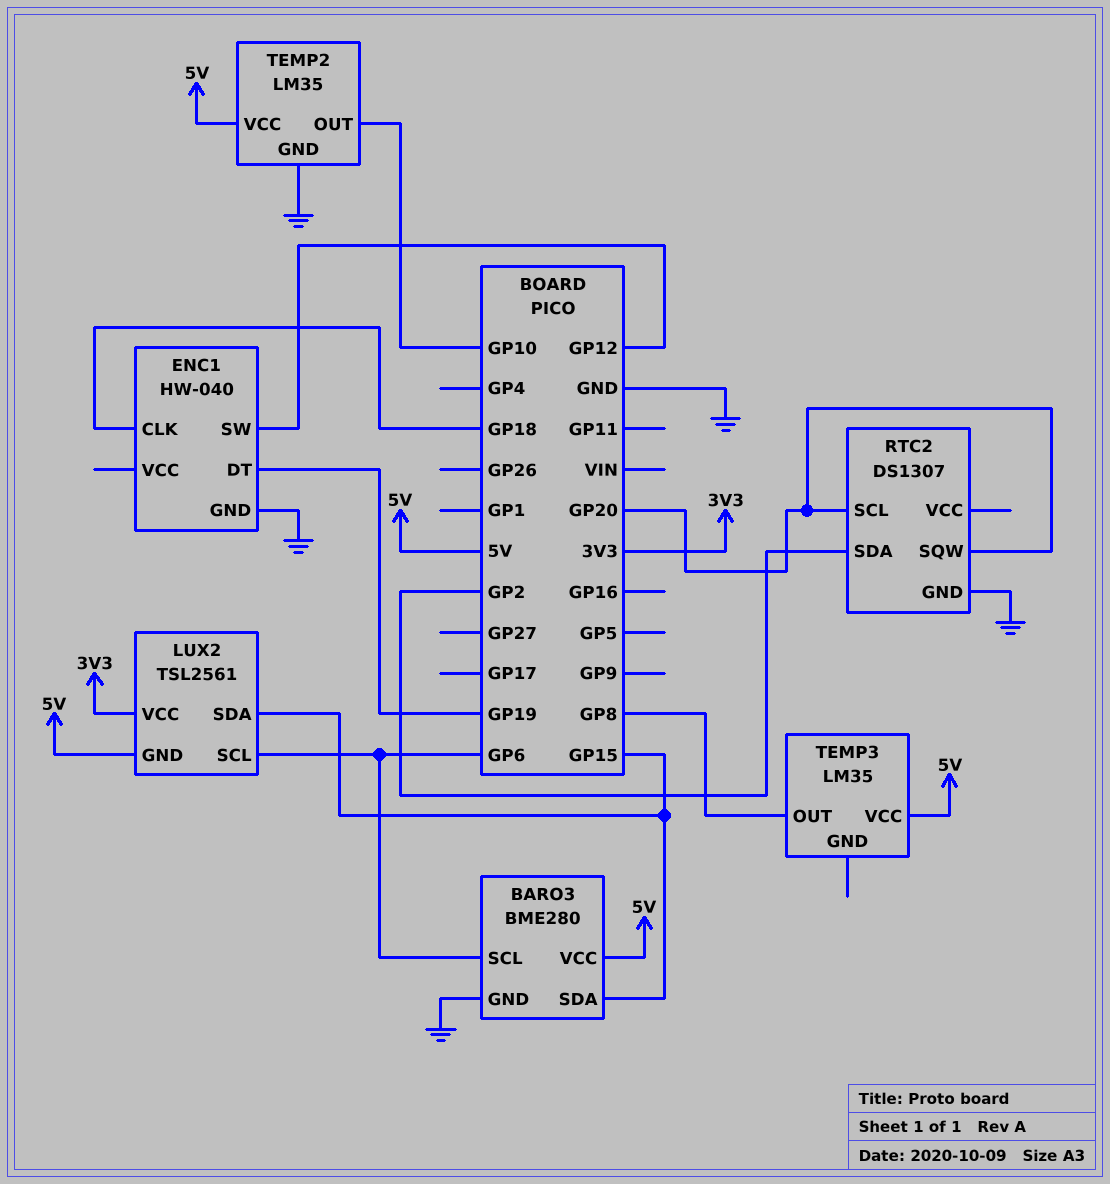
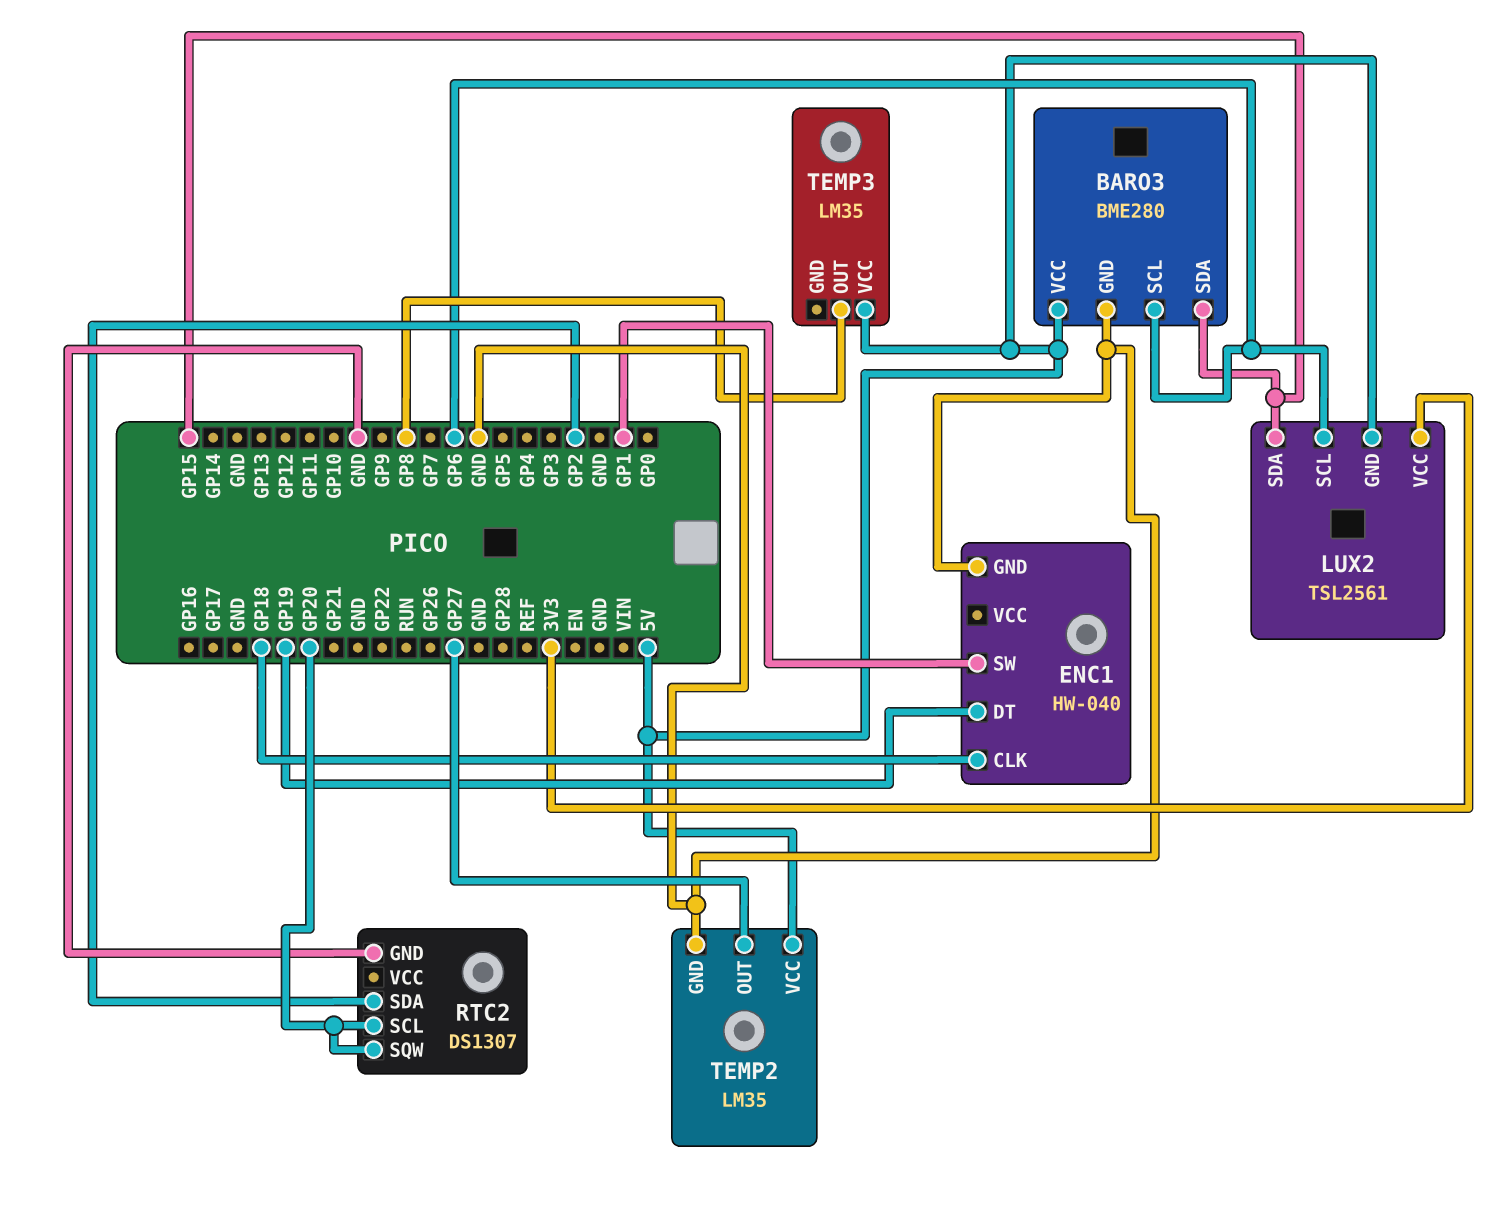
ENC1 pin SW: GP12 -> GP1
TEMP2 pin OUT: GP10 -> GP27

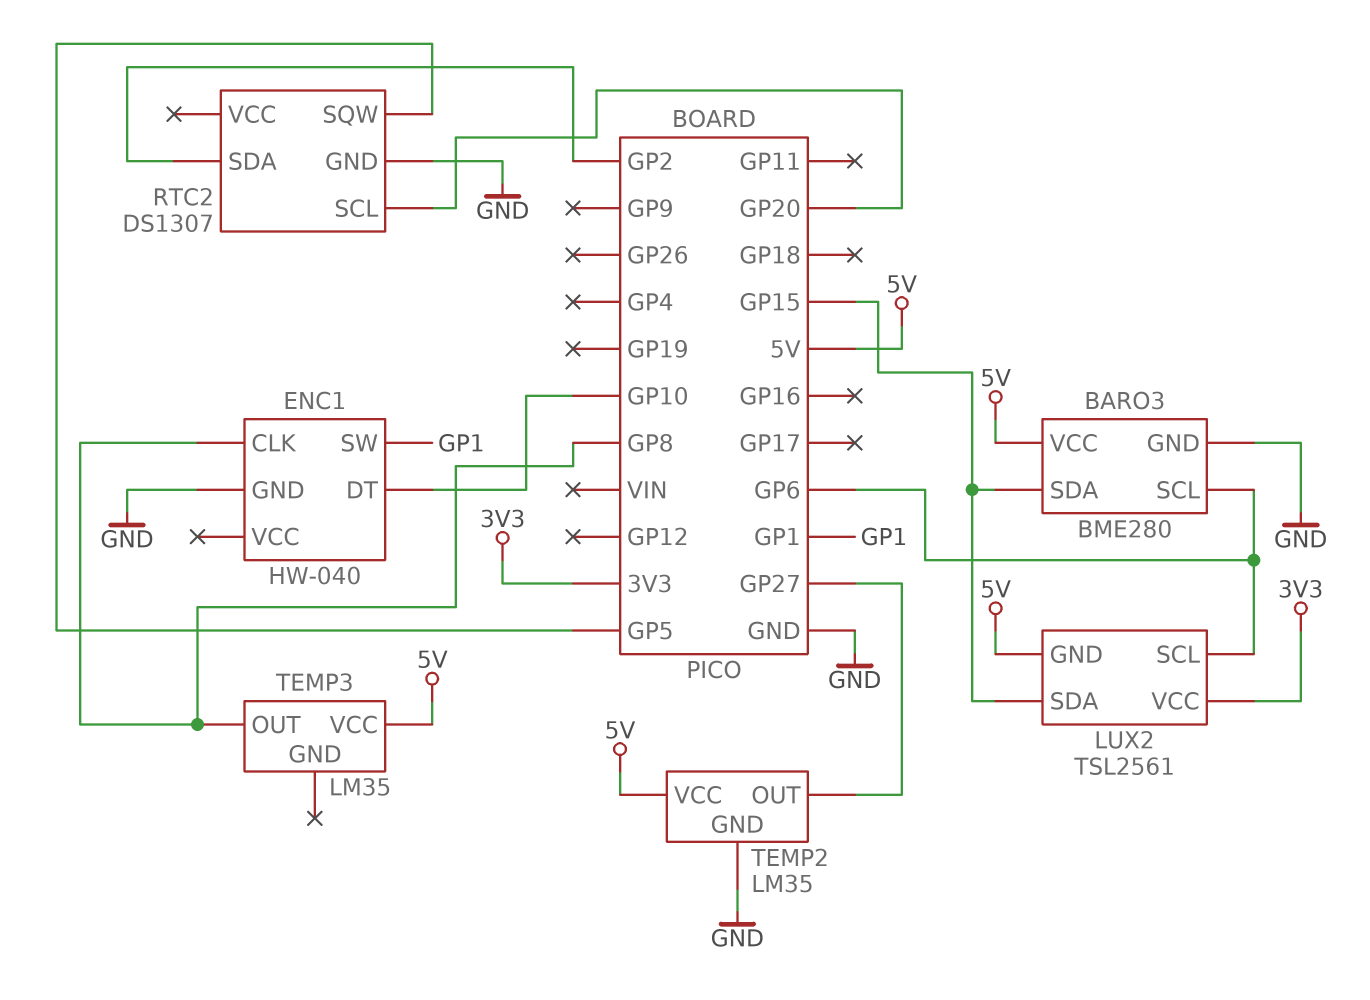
ENC1 pin CLK: GP18 -> GP8
ENC1 pin DT: GP19 -> GP10
RTC2 pin SQW: GP20 -> GP5

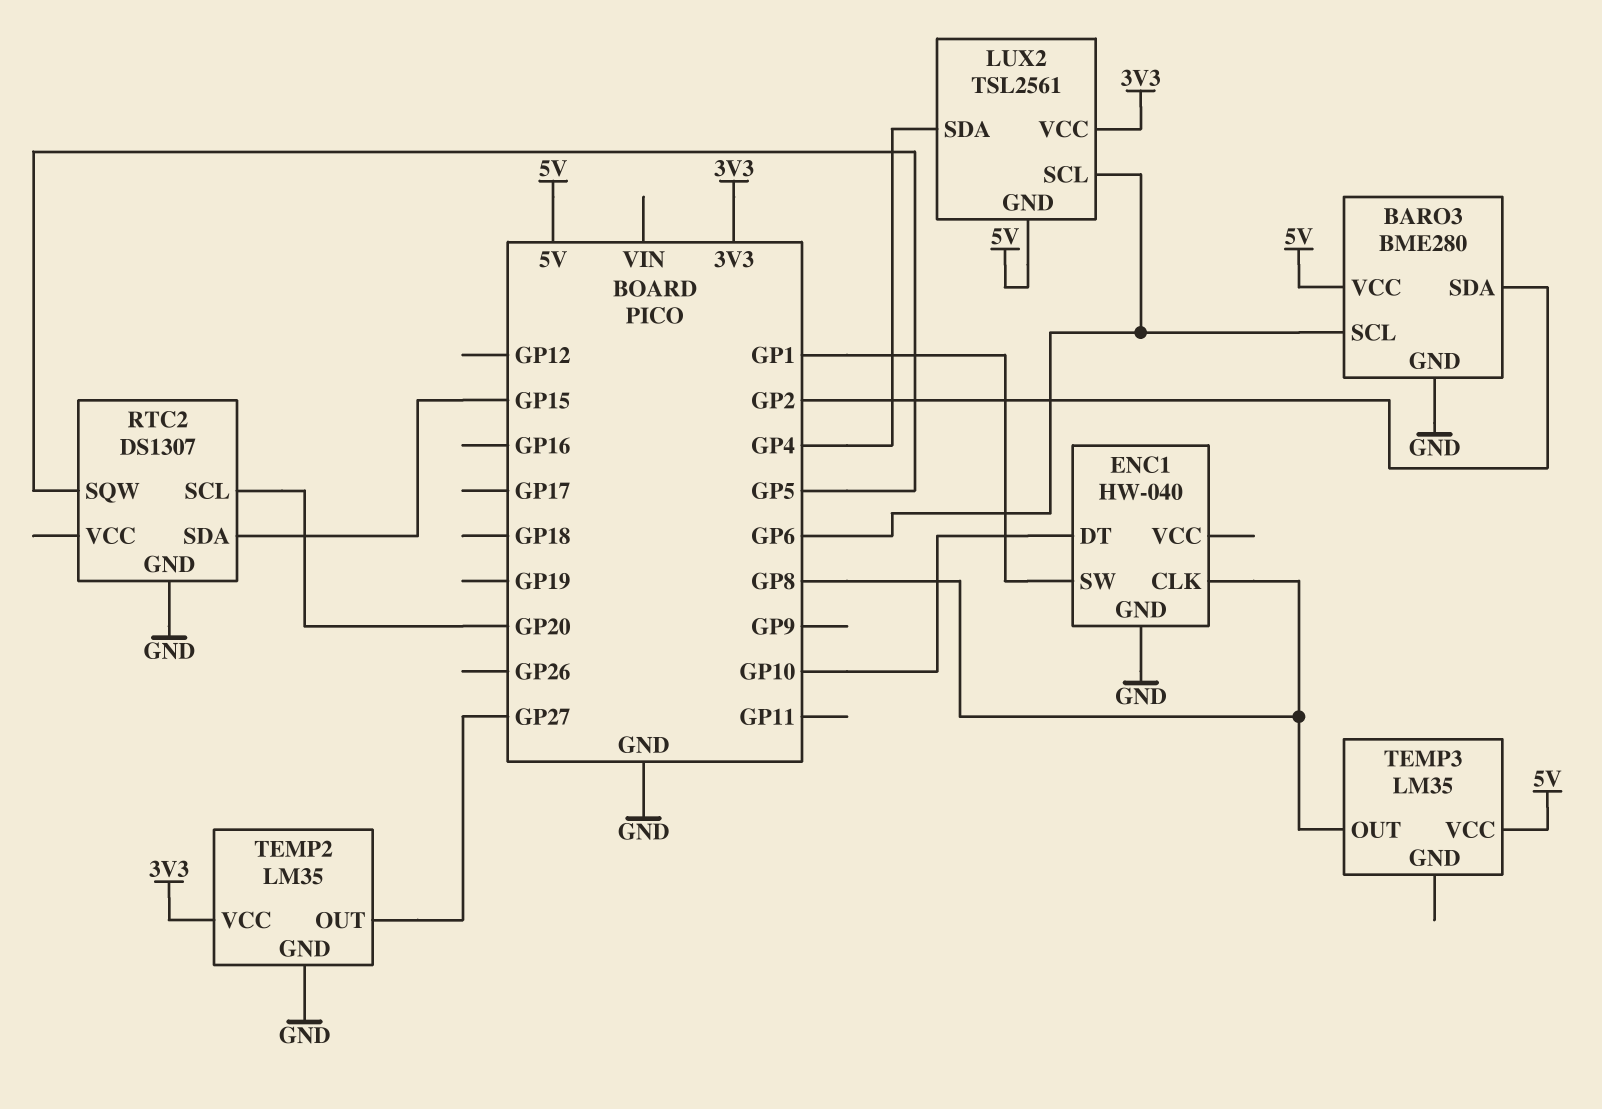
BARO3 pin SDA: GP15 -> GP2
LUX2 pin SDA: GP15 -> GP4
RTC2 pin SDA: GP2 -> GP15
TEMP2 pin VCC: 5V -> 3V3

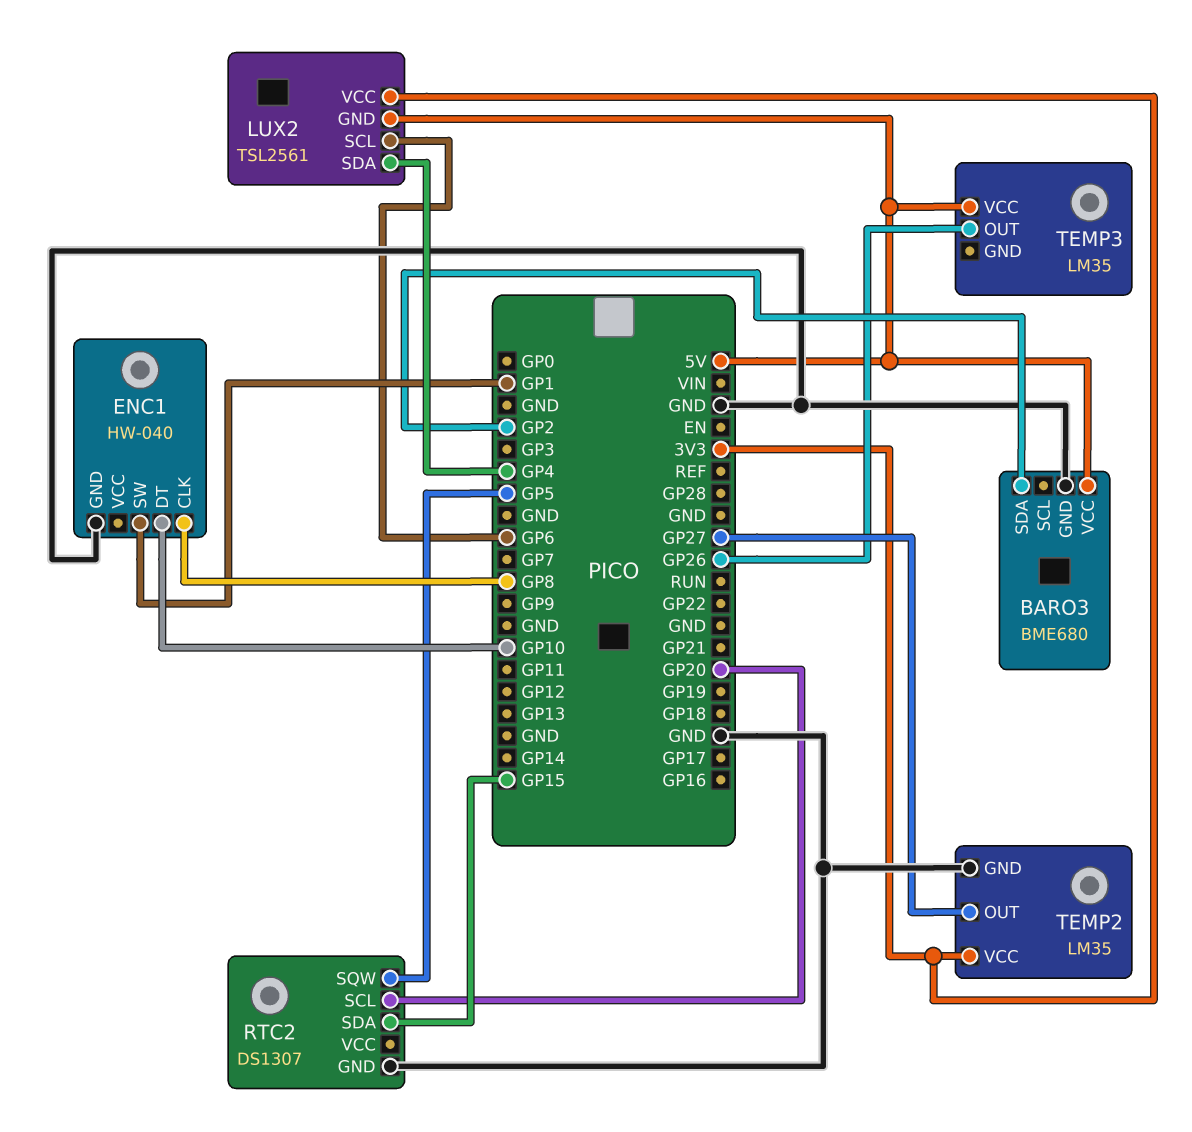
BARO3: BME280 -> BME680
BARO3 pin SCL: GP6 -> none
TEMP3 pin OUT: GP8 -> GP26

